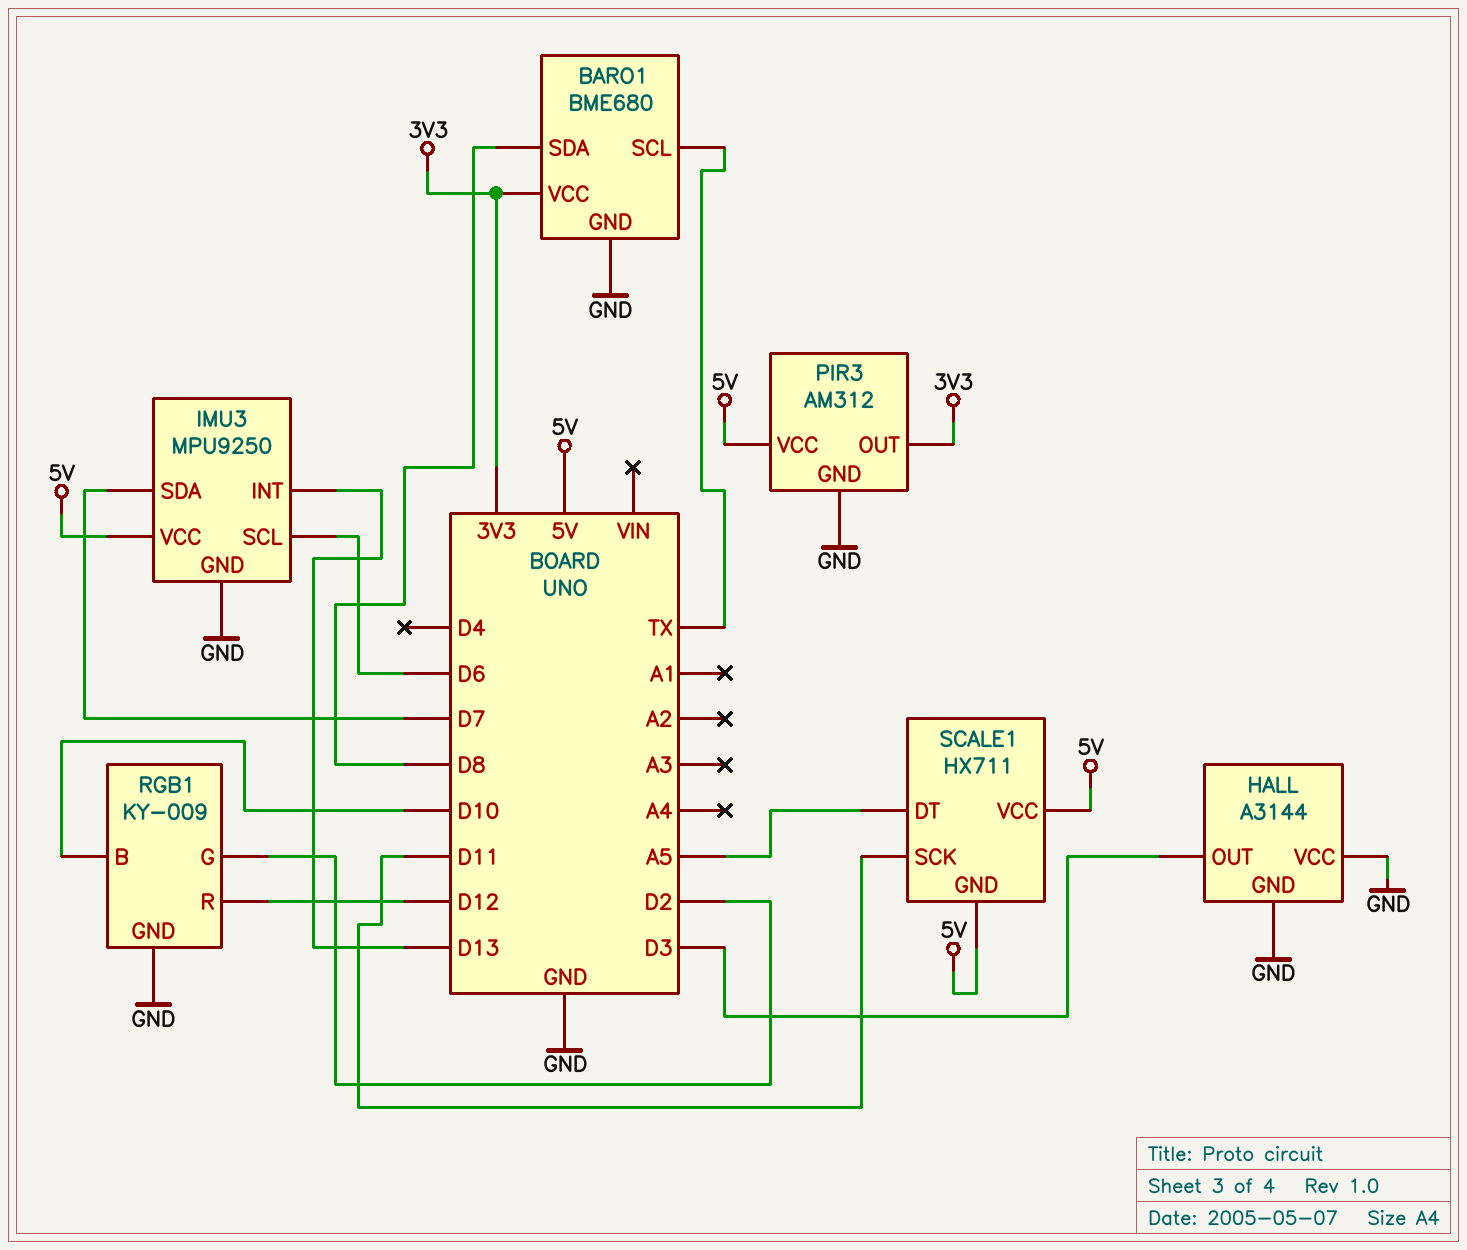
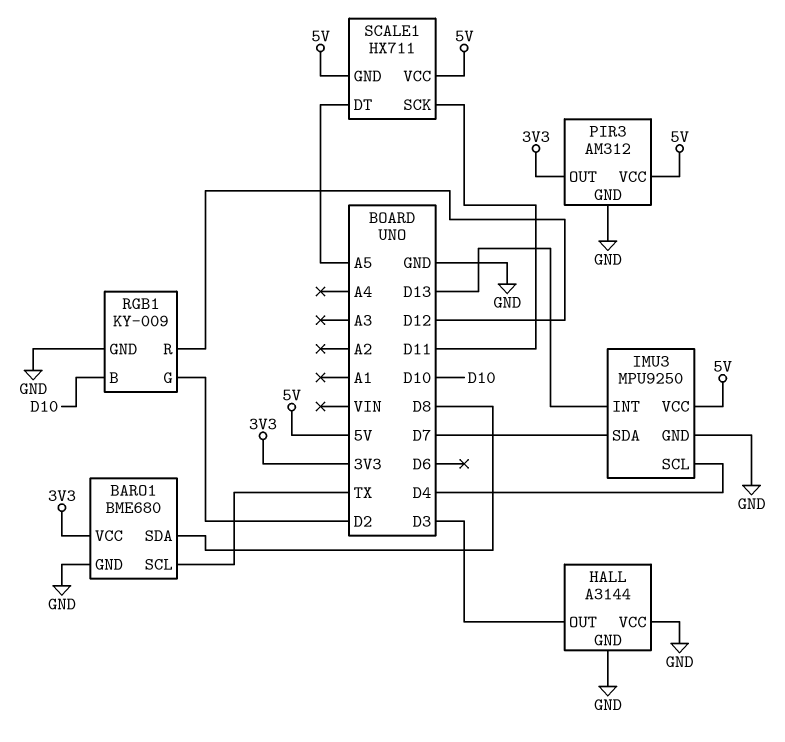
IMU3 pin SCL: D6 -> D4

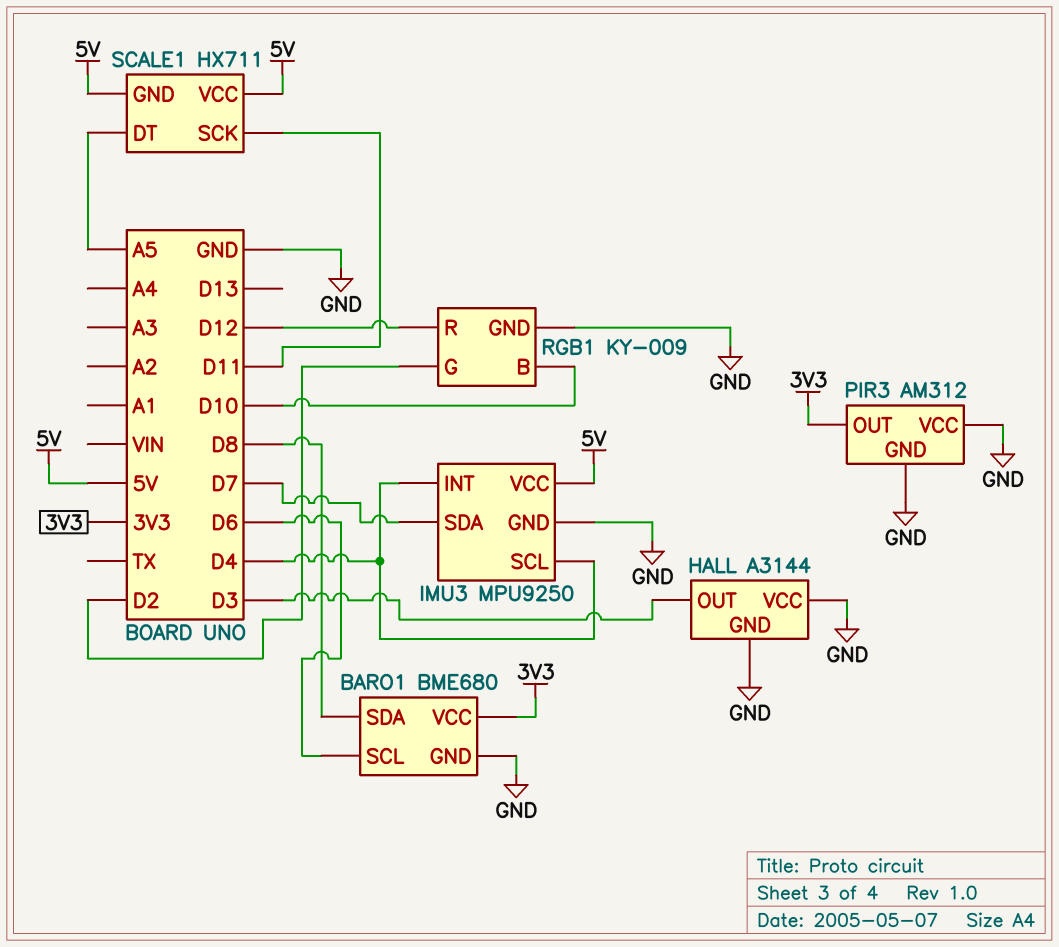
BARO1 pin SCL: TX -> D6
IMU3 pin INT: D13 -> D4
PIR3 pin VCC: 5V -> GND

